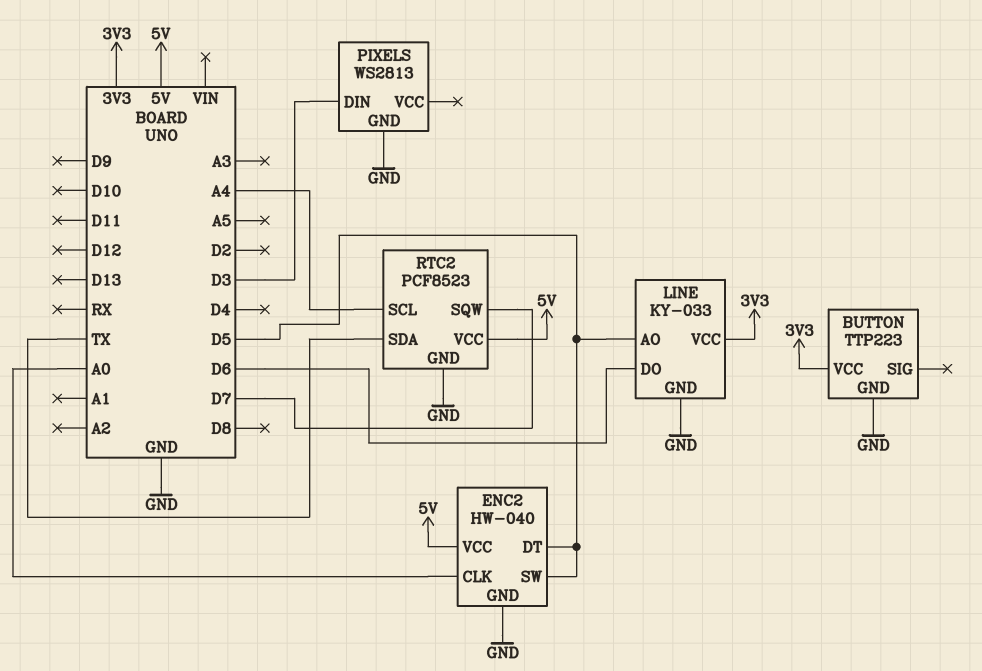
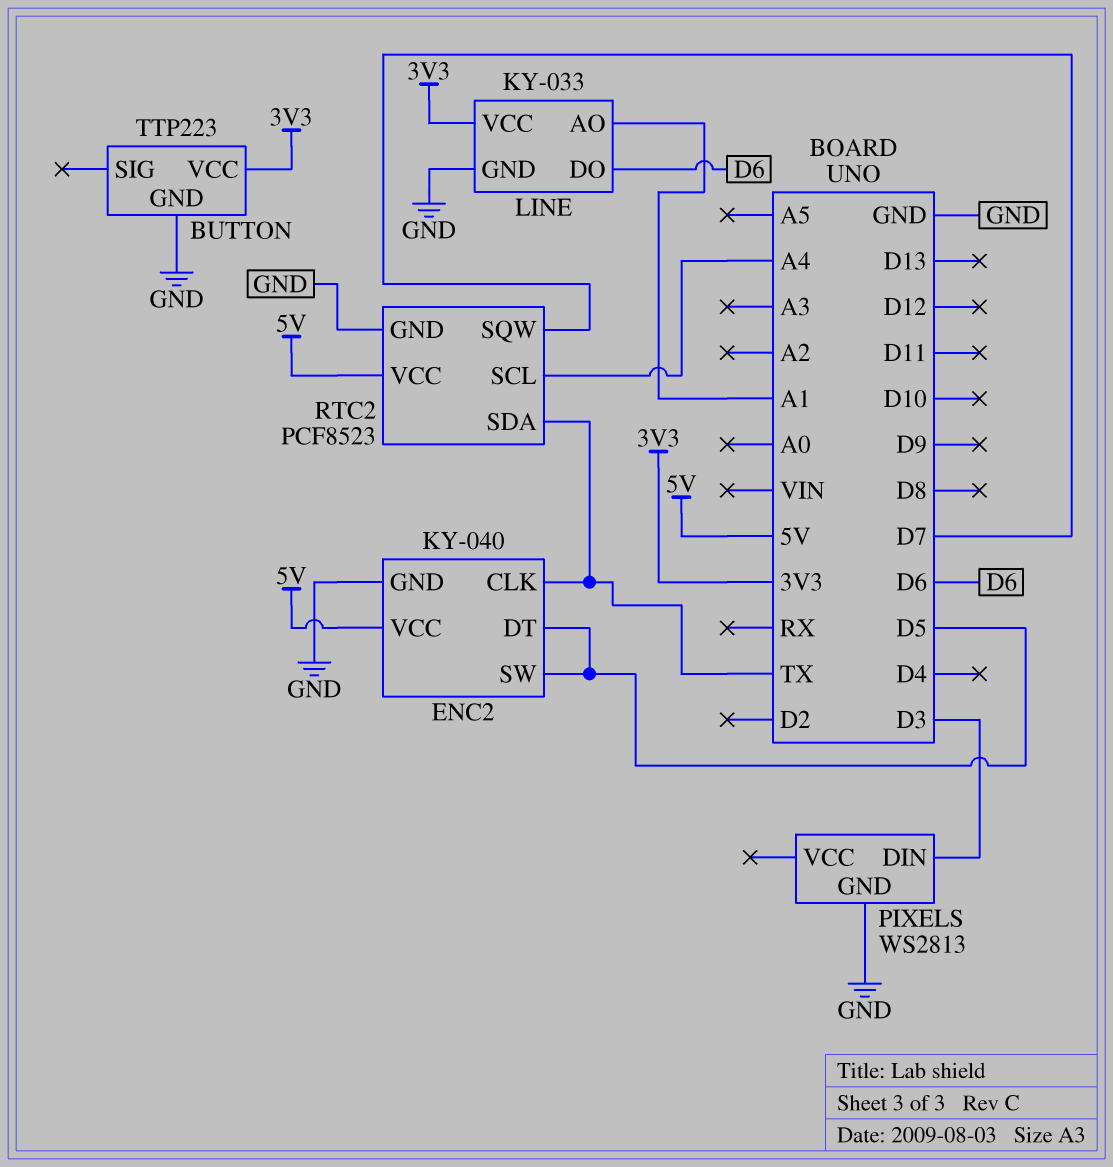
ENC2: HW-040 -> KY-040
ENC2 pin CLK: A0 -> TX
LINE pin AO: D5 -> A1

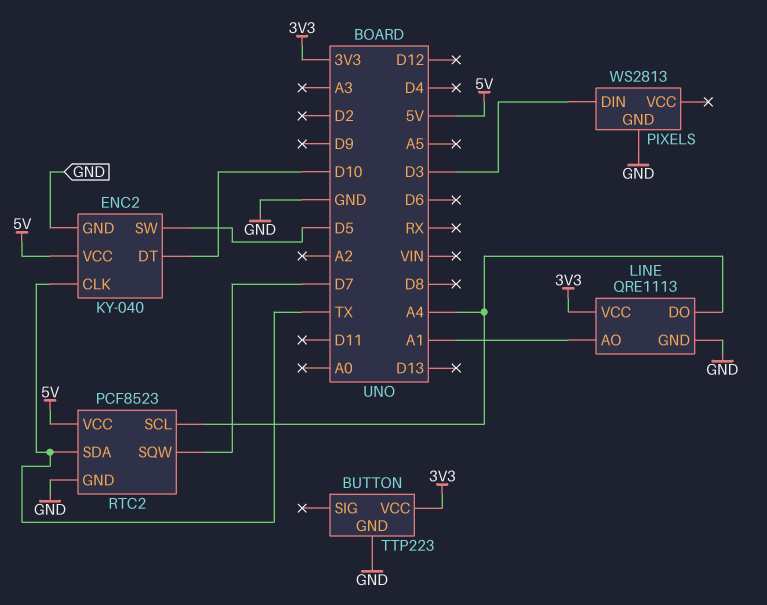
ENC2 pin DT: D5 -> D10
LINE: KY-033 -> QRE1113
LINE pin DO: D6 -> A4

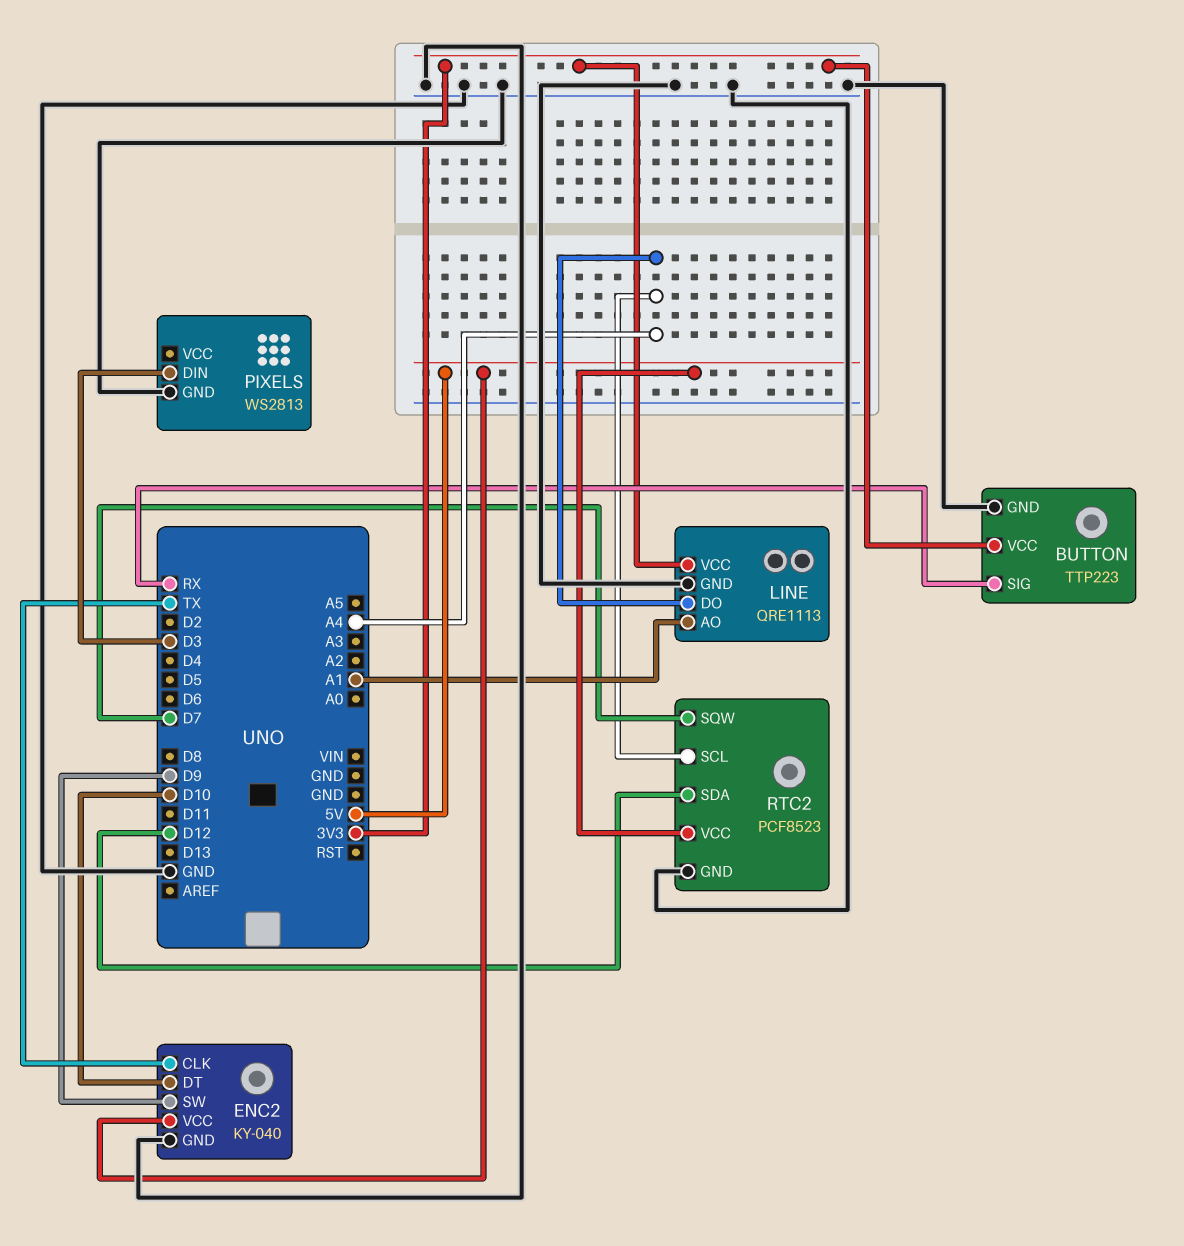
BUTTON pin SIG: none -> RX
ENC2 pin SW: D5 -> D9
RTC2 pin SDA: TX -> D12

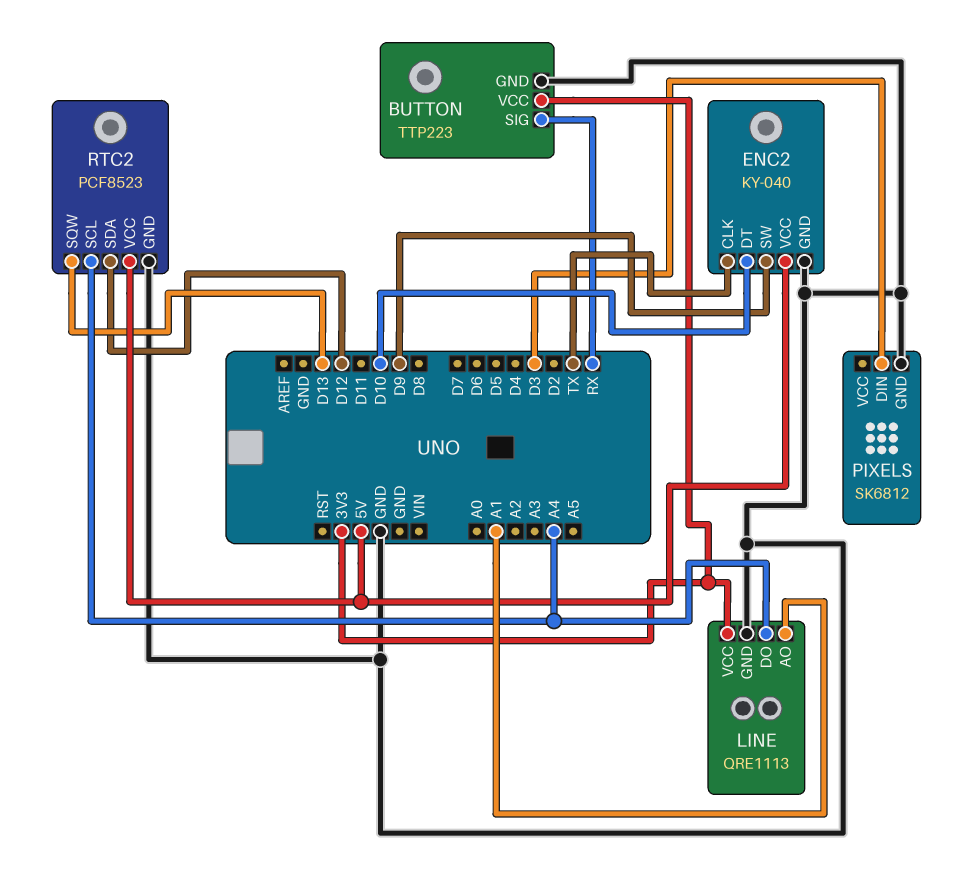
PIXELS: WS2813 -> SK6812
RTC2 pin SQW: D7 -> D13

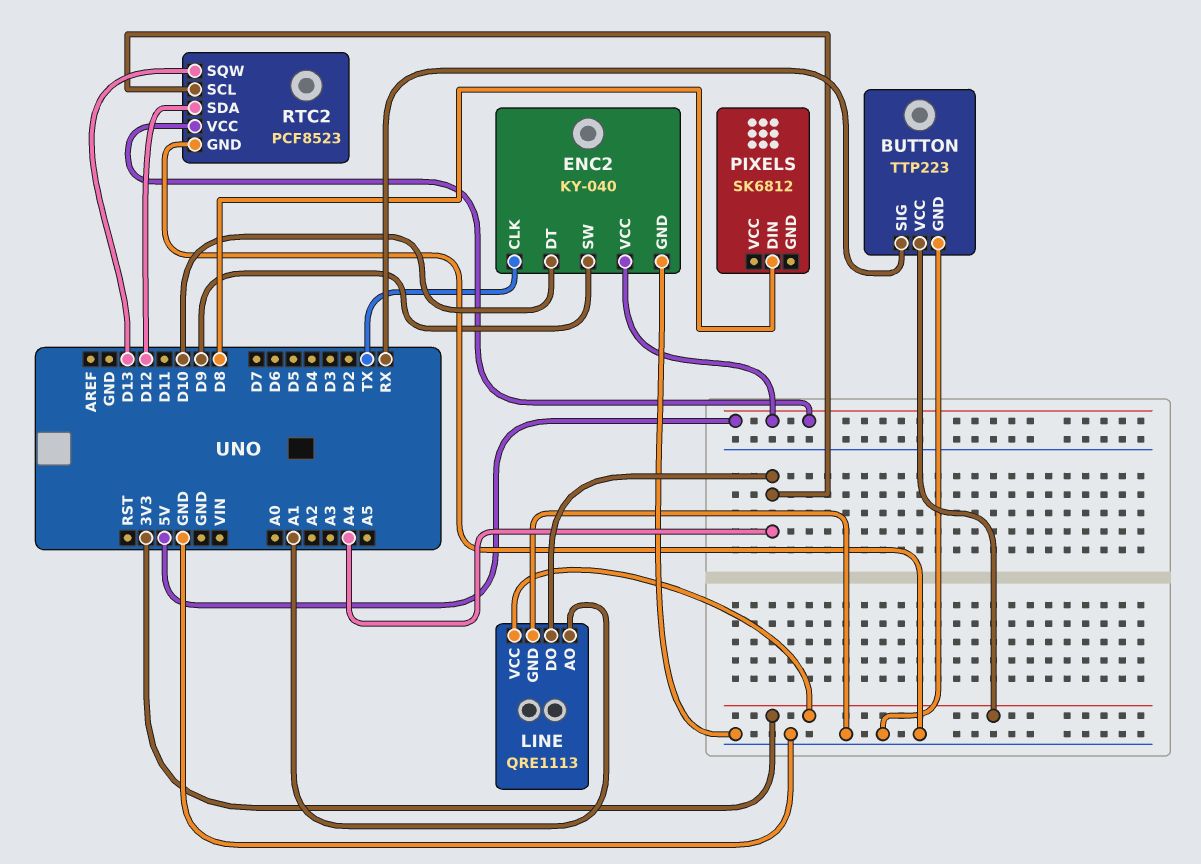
PIXELS pin DIN: D3 -> D8
PIXELS pin GND: GND -> none

